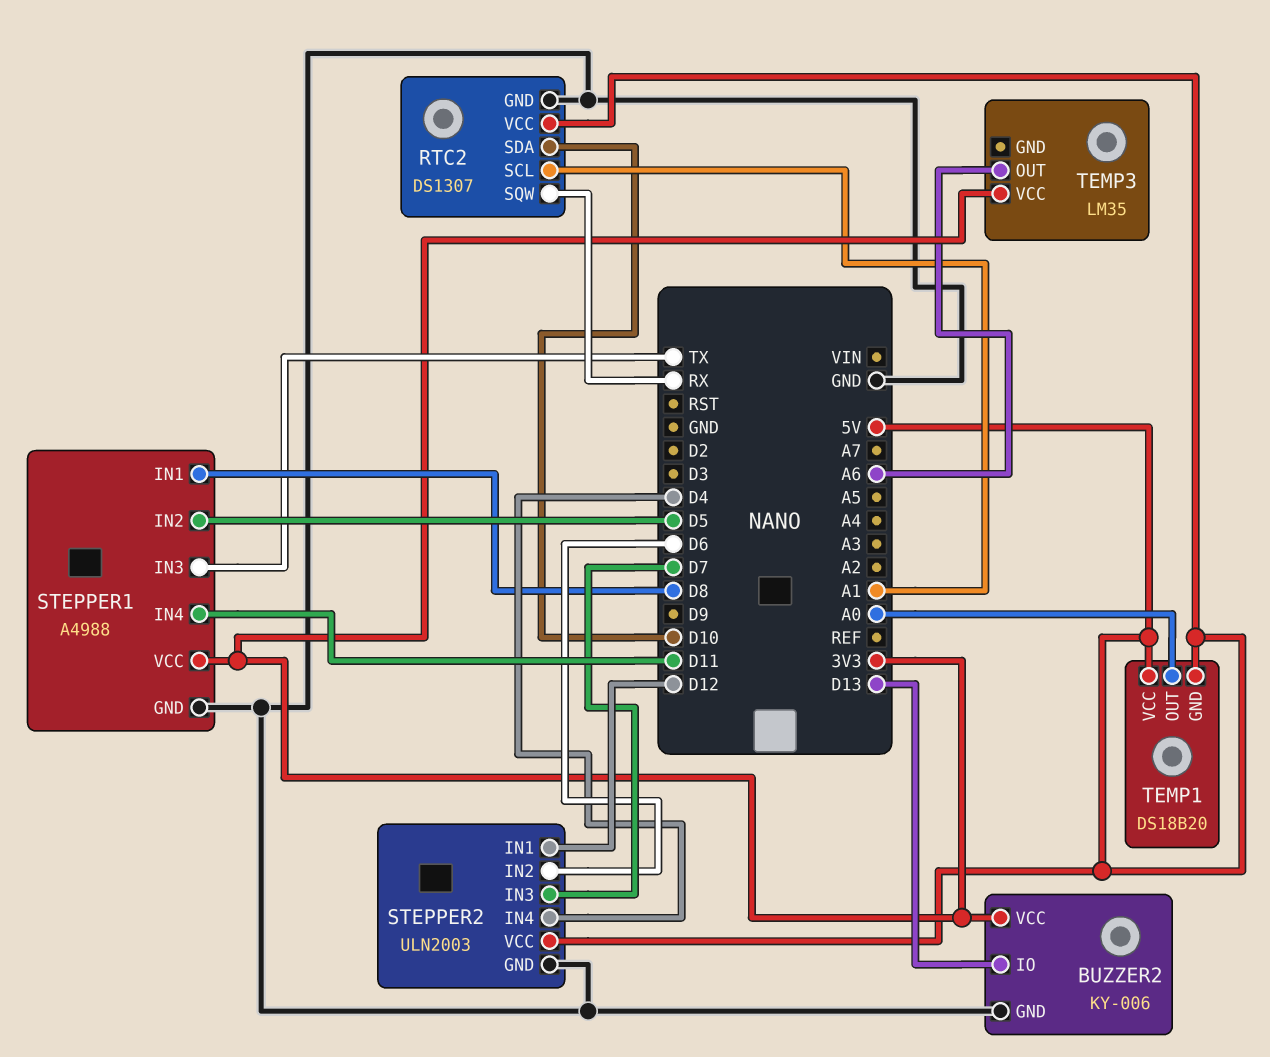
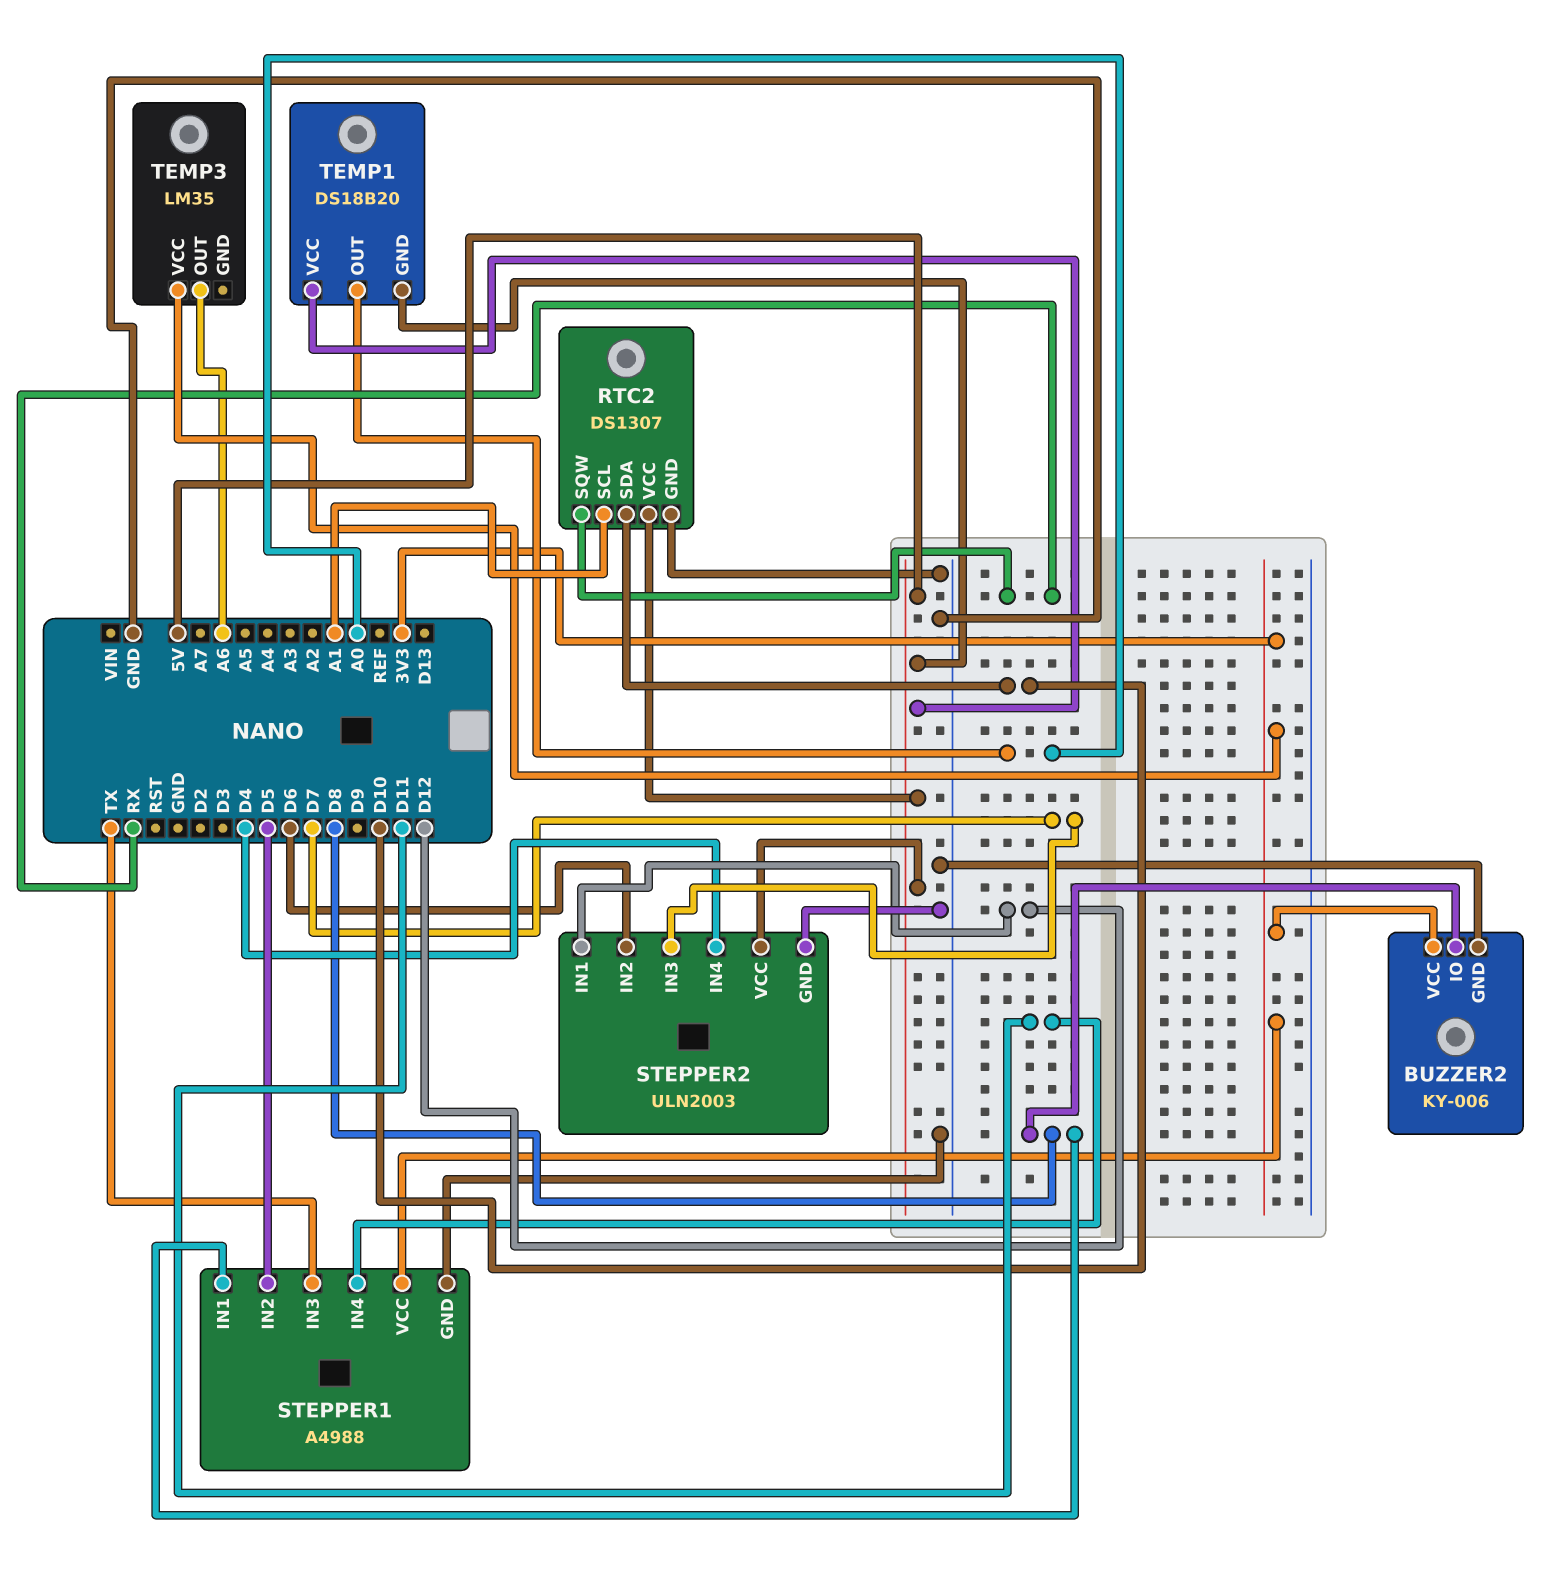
BUZZER2 pin IO: D13 -> D8

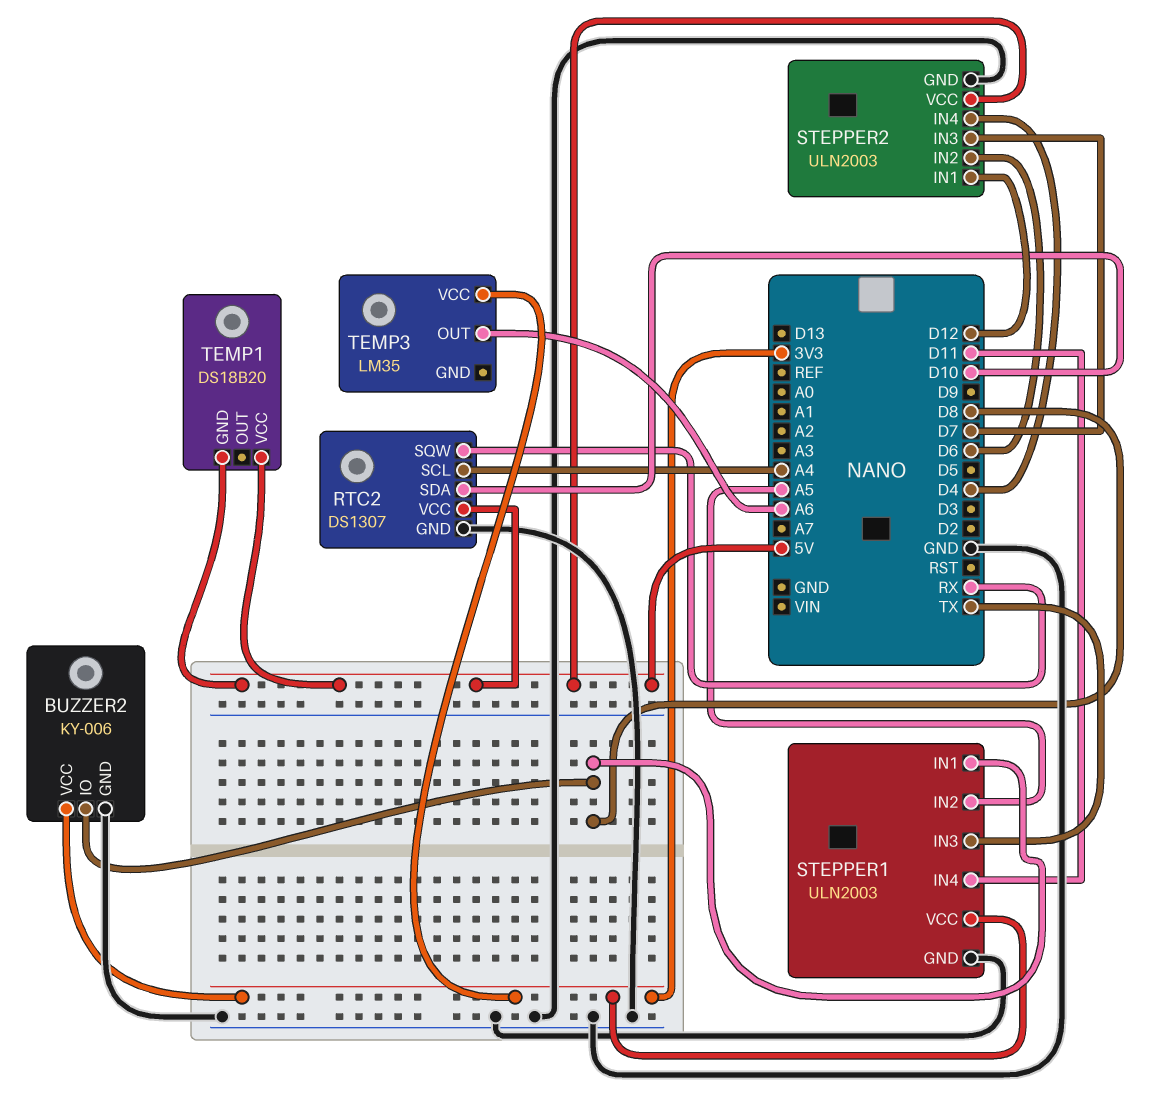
RTC2 pin SCL: A1 -> A4
STEPPER1: A4988 -> ULN2003
STEPPER1 pin IN2: D5 -> A5
TEMP1 pin OUT: A0 -> none

